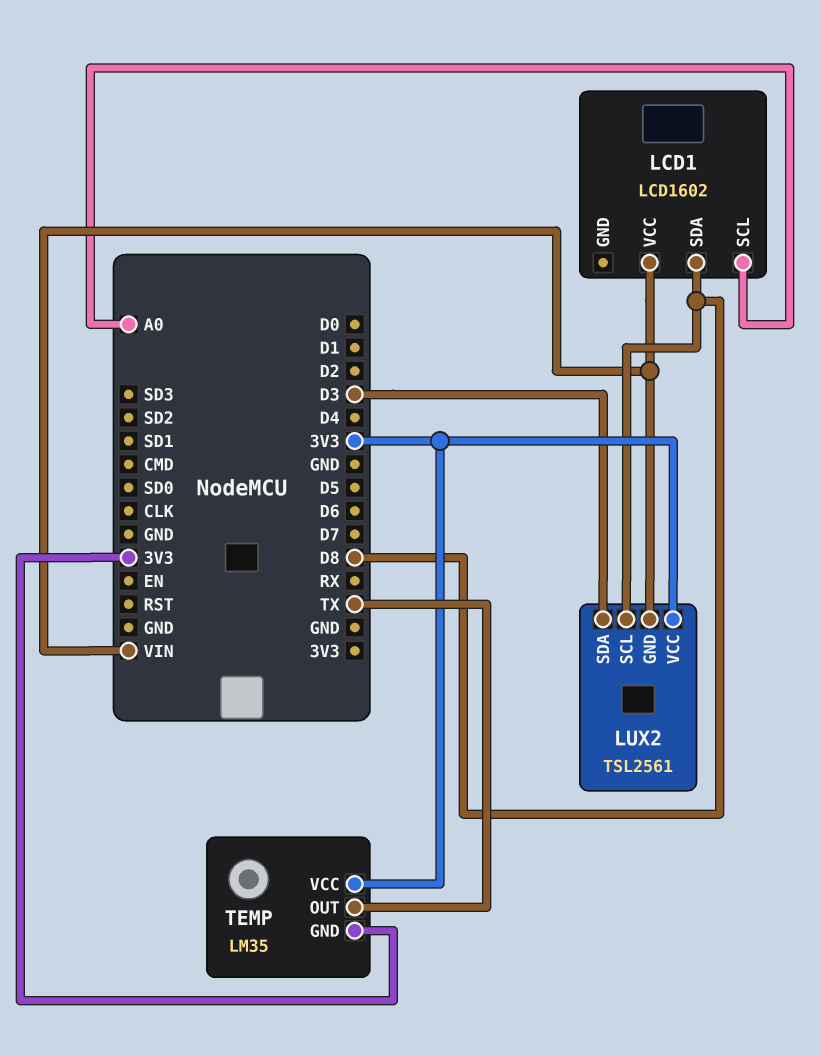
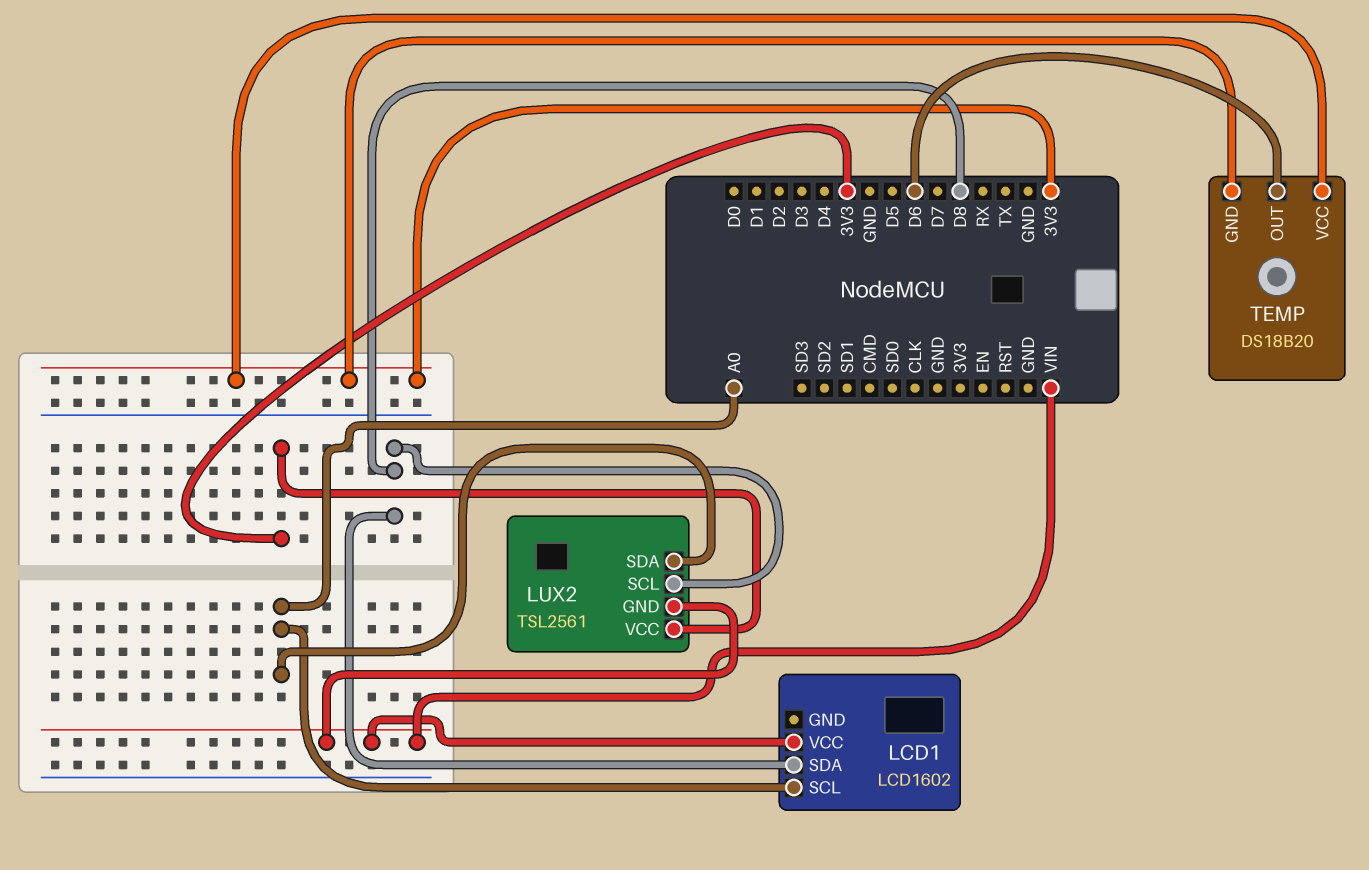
LUX2 pin SDA: D3 -> A0
TEMP: LM35 -> DS18B20
TEMP pin OUT: TX -> D6

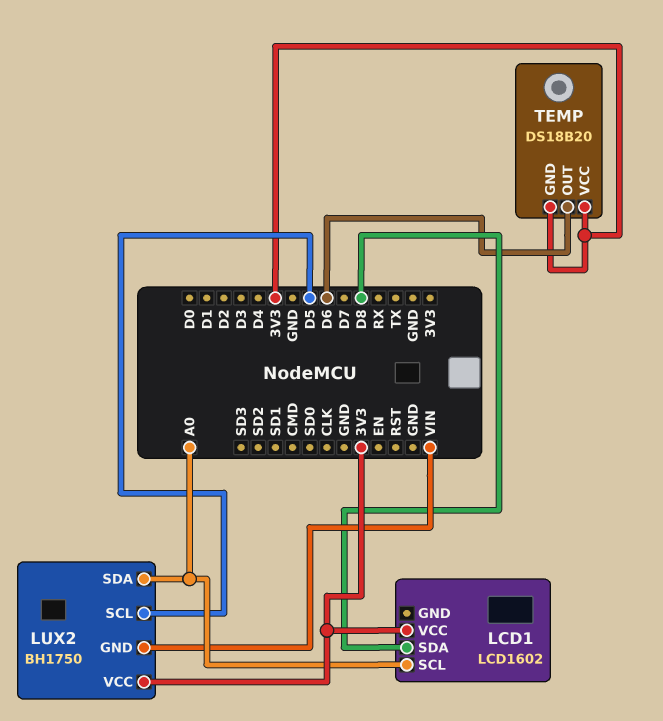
LCD1 pin VCC: VIN -> 3V3
LUX2: TSL2561 -> BH1750
LUX2 pin SCL: D8 -> D5

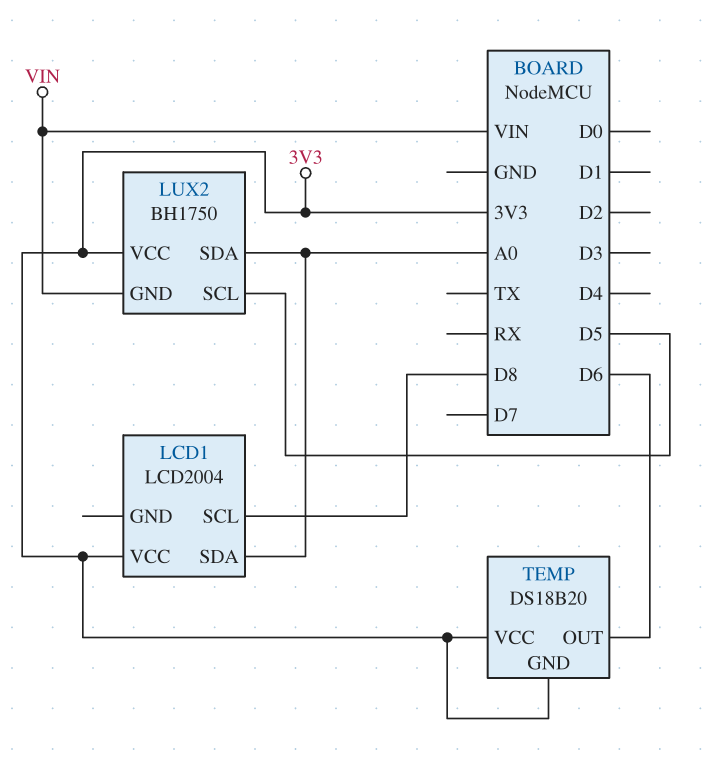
LCD1: LCD1602 -> LCD2004
LCD1 pin SCL: A0 -> D8
LCD1 pin SDA: D8 -> A0

